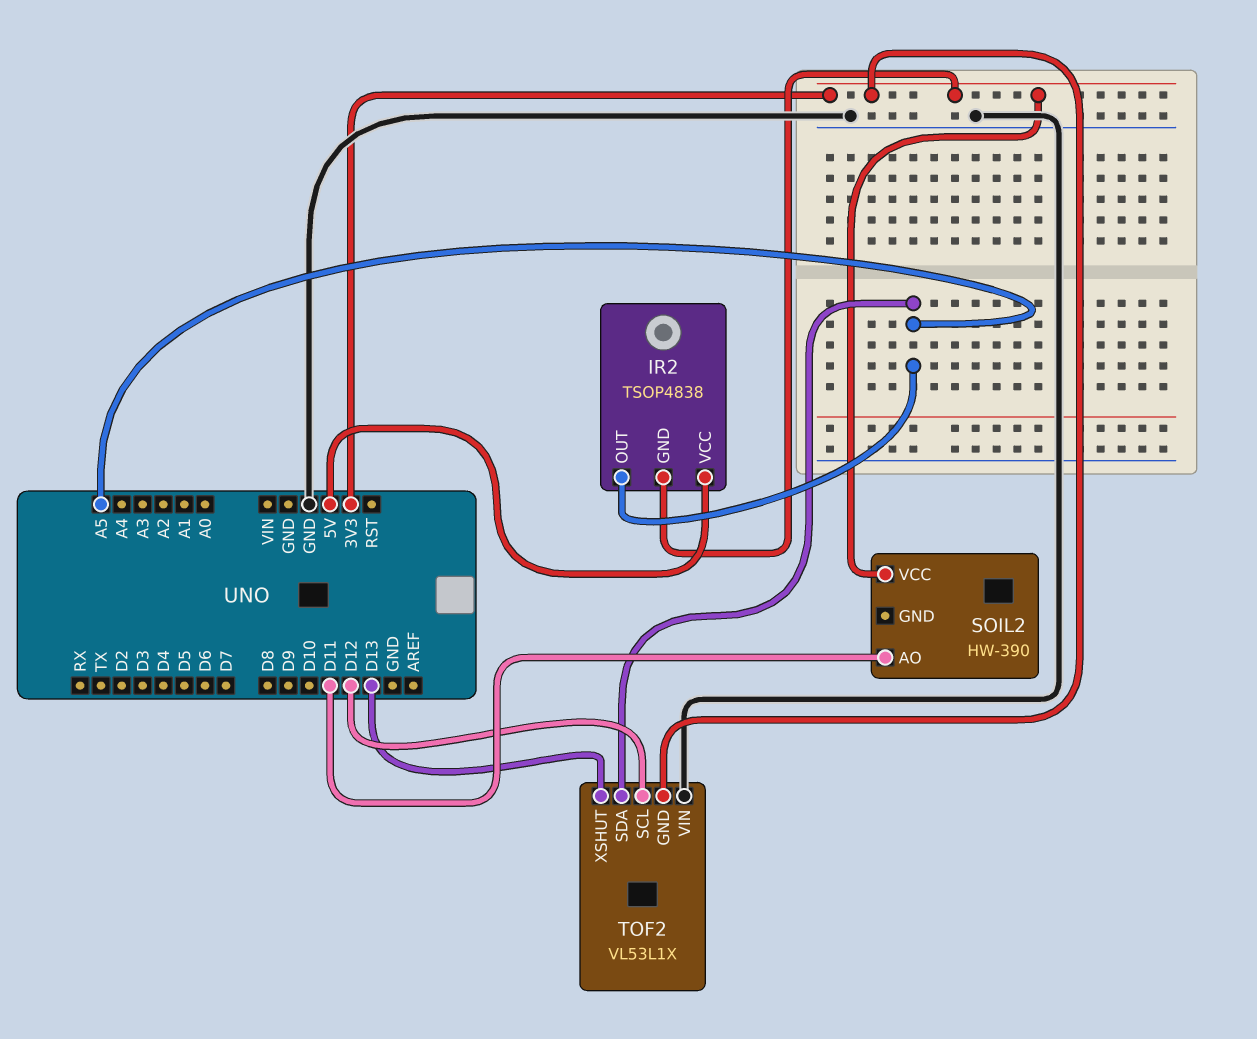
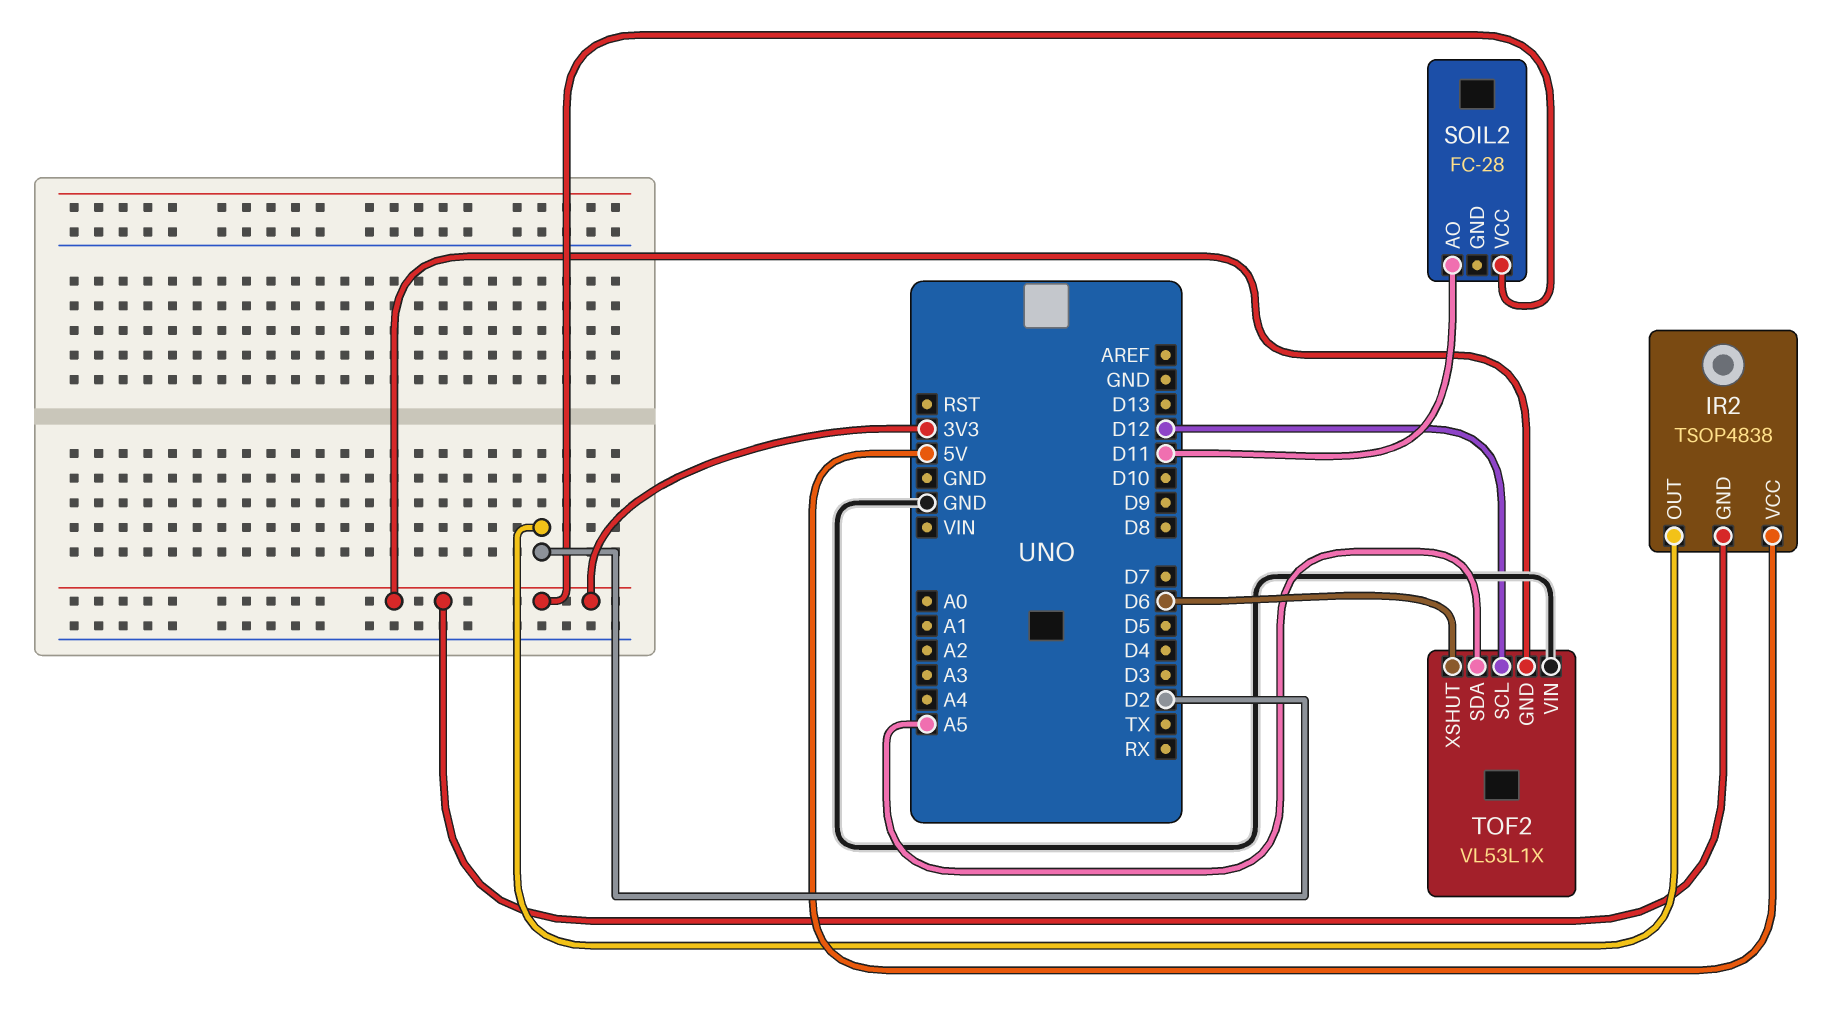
IR2 pin OUT: A5 -> D2
SOIL2: HW-390 -> FC-28
TOF2 pin XSHUT: D13 -> D6

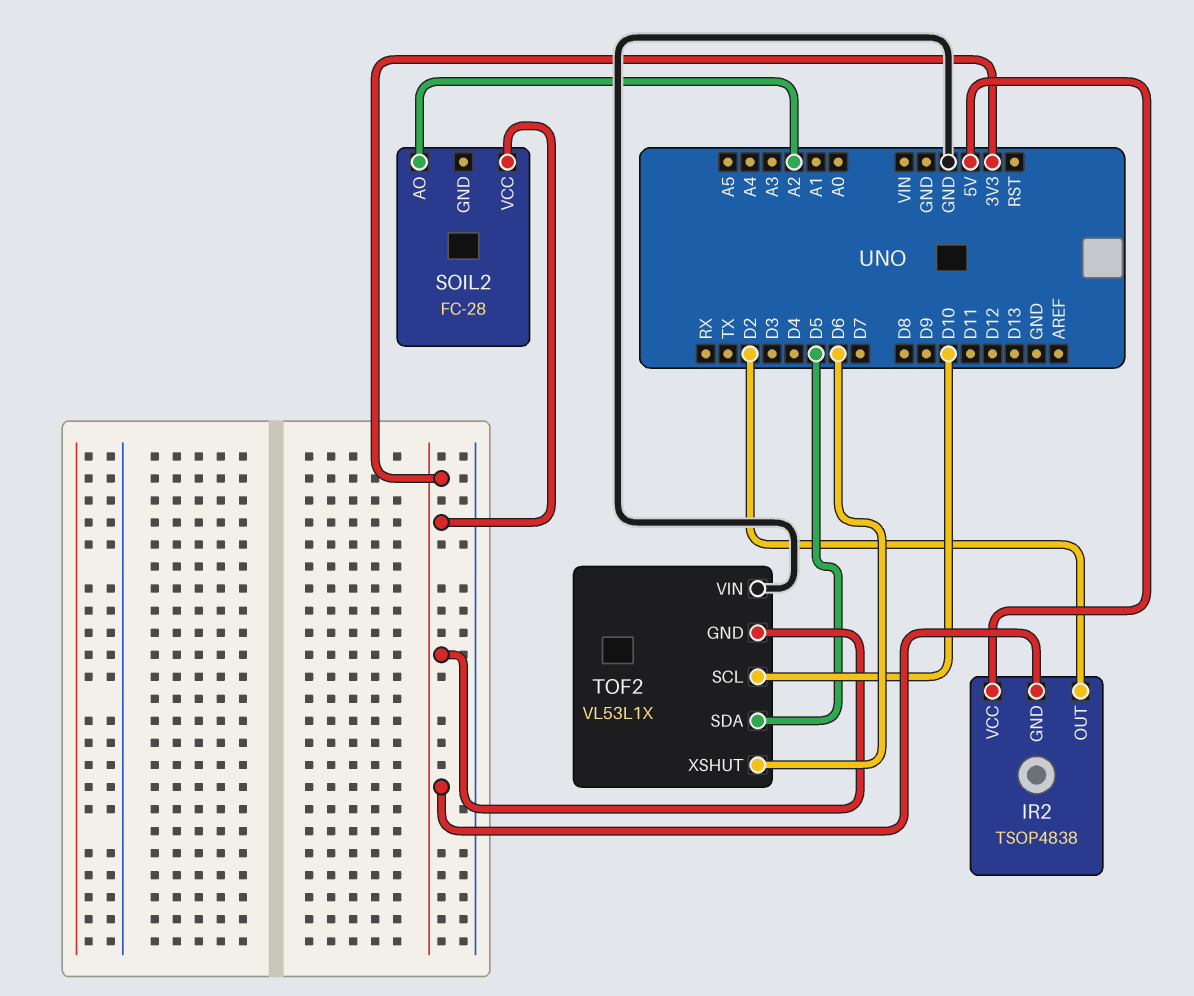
SOIL2 pin AO: D11 -> A2
TOF2 pin SCL: D12 -> D10
TOF2 pin SDA: A5 -> D5

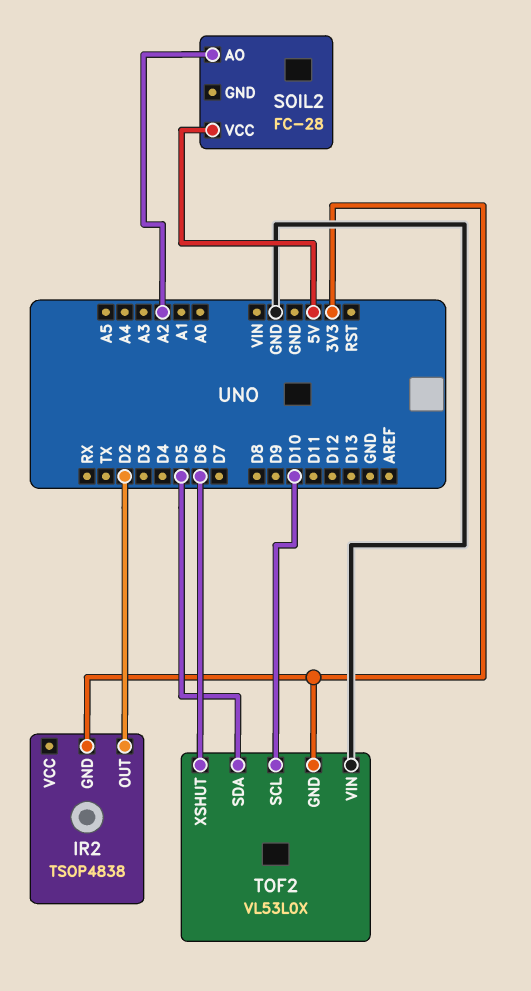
IR2 pin VCC: 5V -> none
SOIL2 pin VCC: 3V3 -> 5V
TOF2: VL53L1X -> VL53L0X

